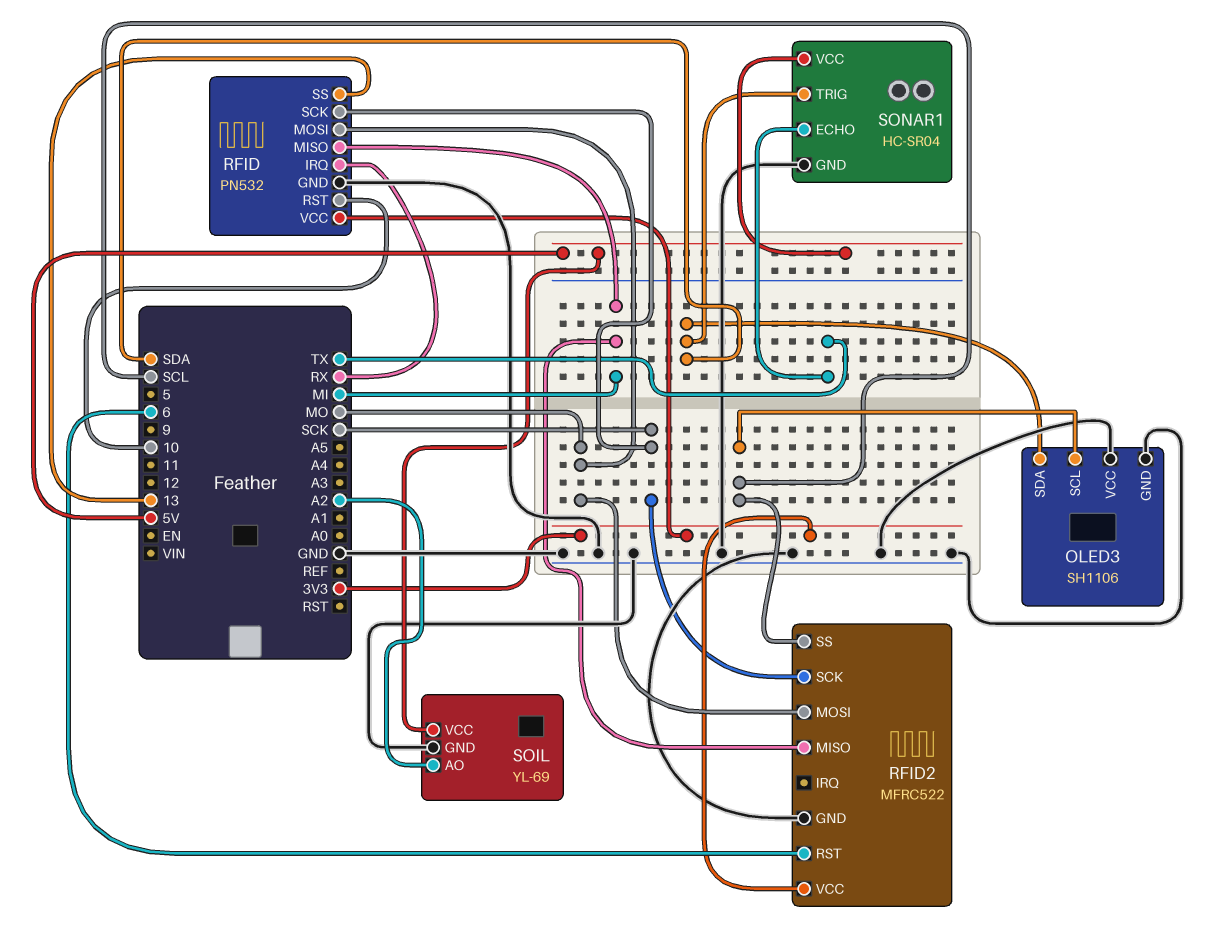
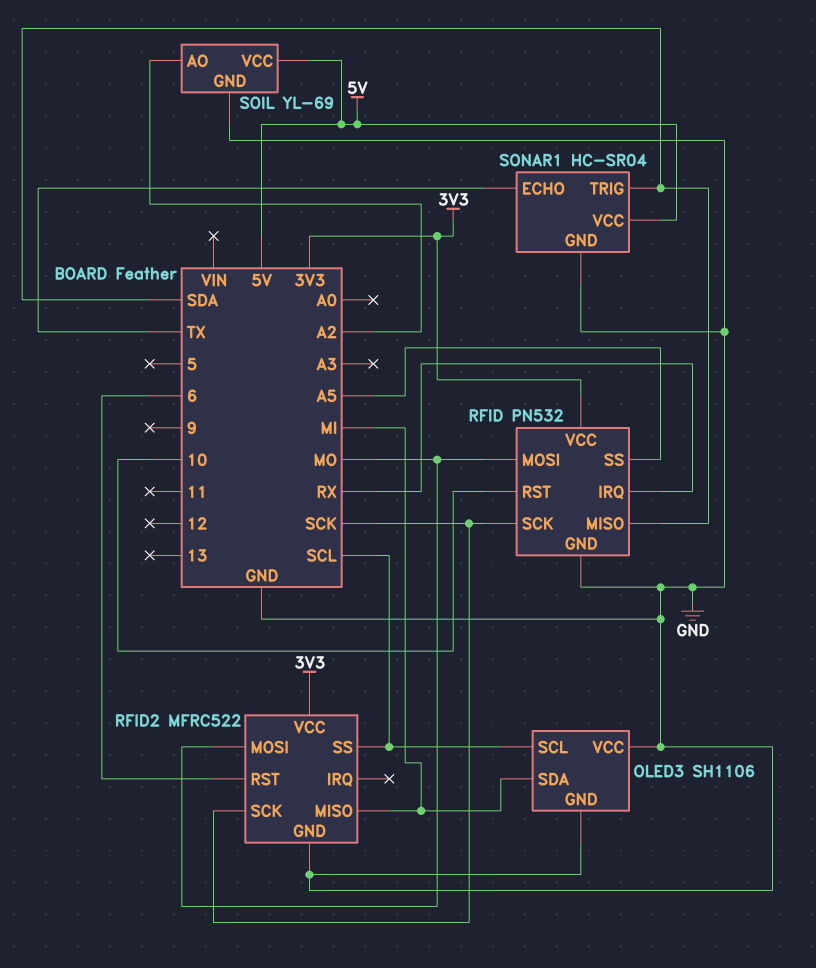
OLED3 pin SDA: SDA -> MI
RFID pin MISO: MI -> SDA
RFID pin SS: 13 -> A5

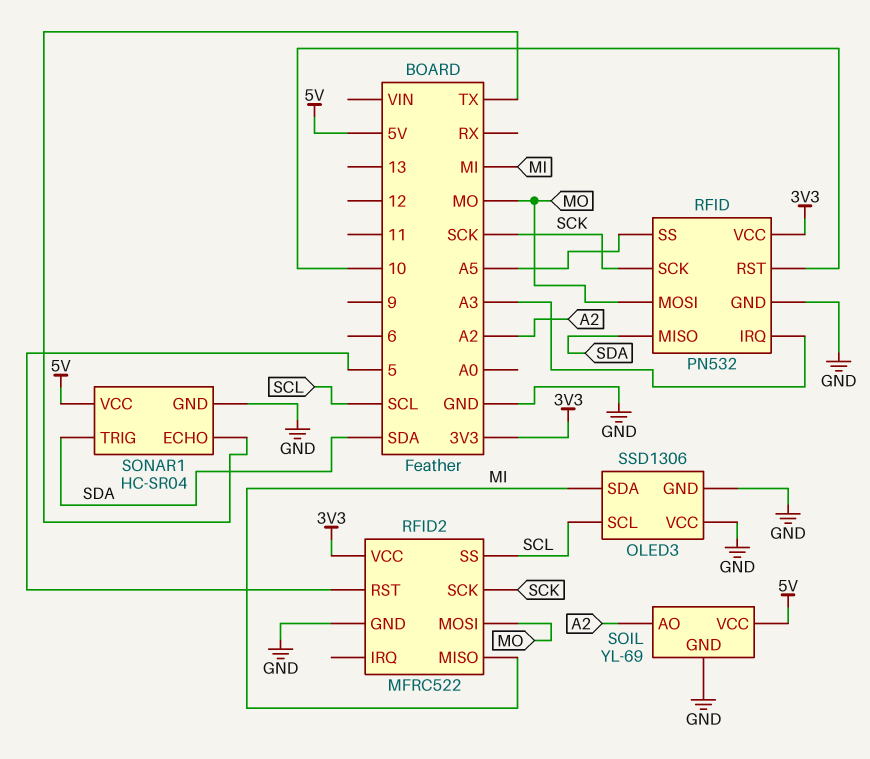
OLED3: SH1106 -> SSD1306
RFID pin IRQ: RX -> A3
RFID2 pin RST: 6 -> 5

